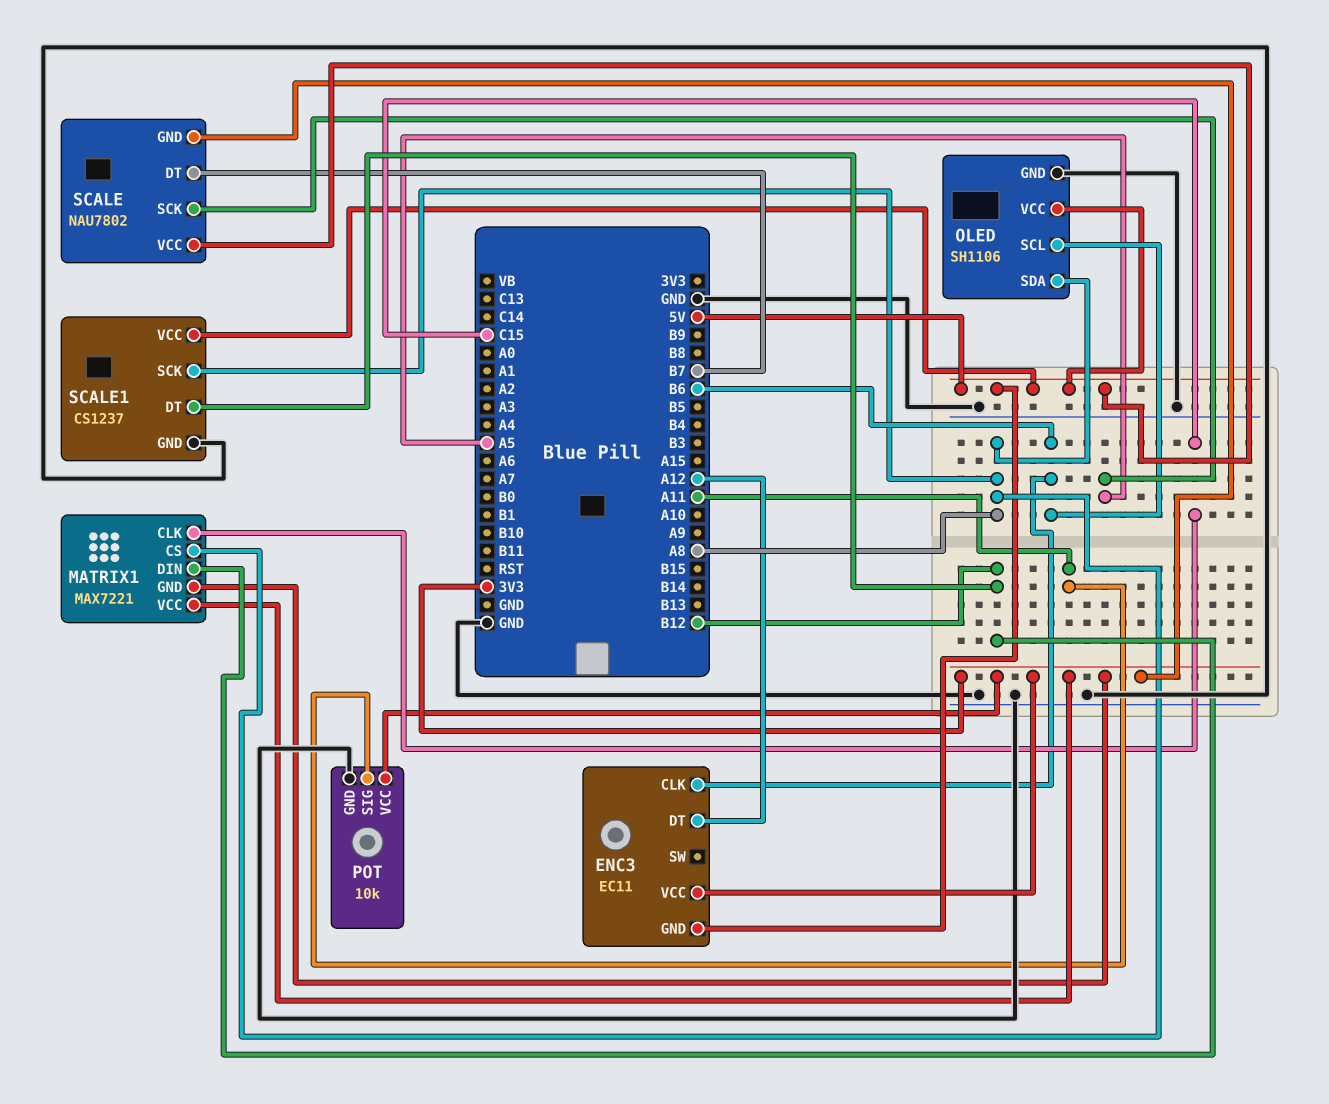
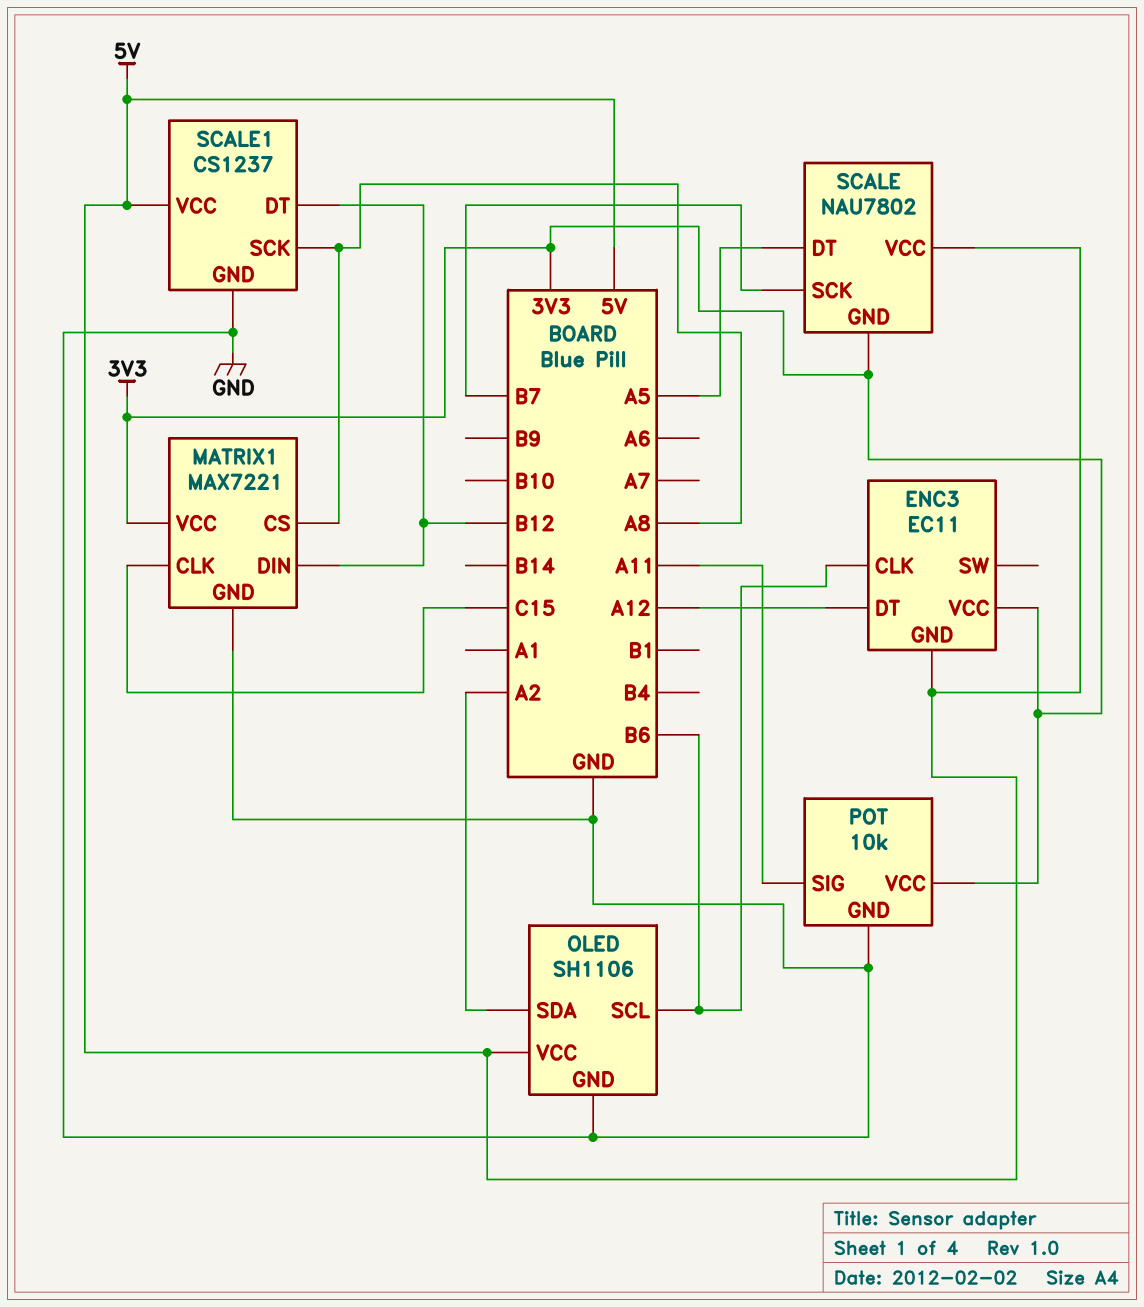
MATRIX1 pin GND: 3V3 -> GND
OLED pin SDA: A8 -> A2
SCALE pin DT: B7 -> A5
SCALE pin SCK: A5 -> B7

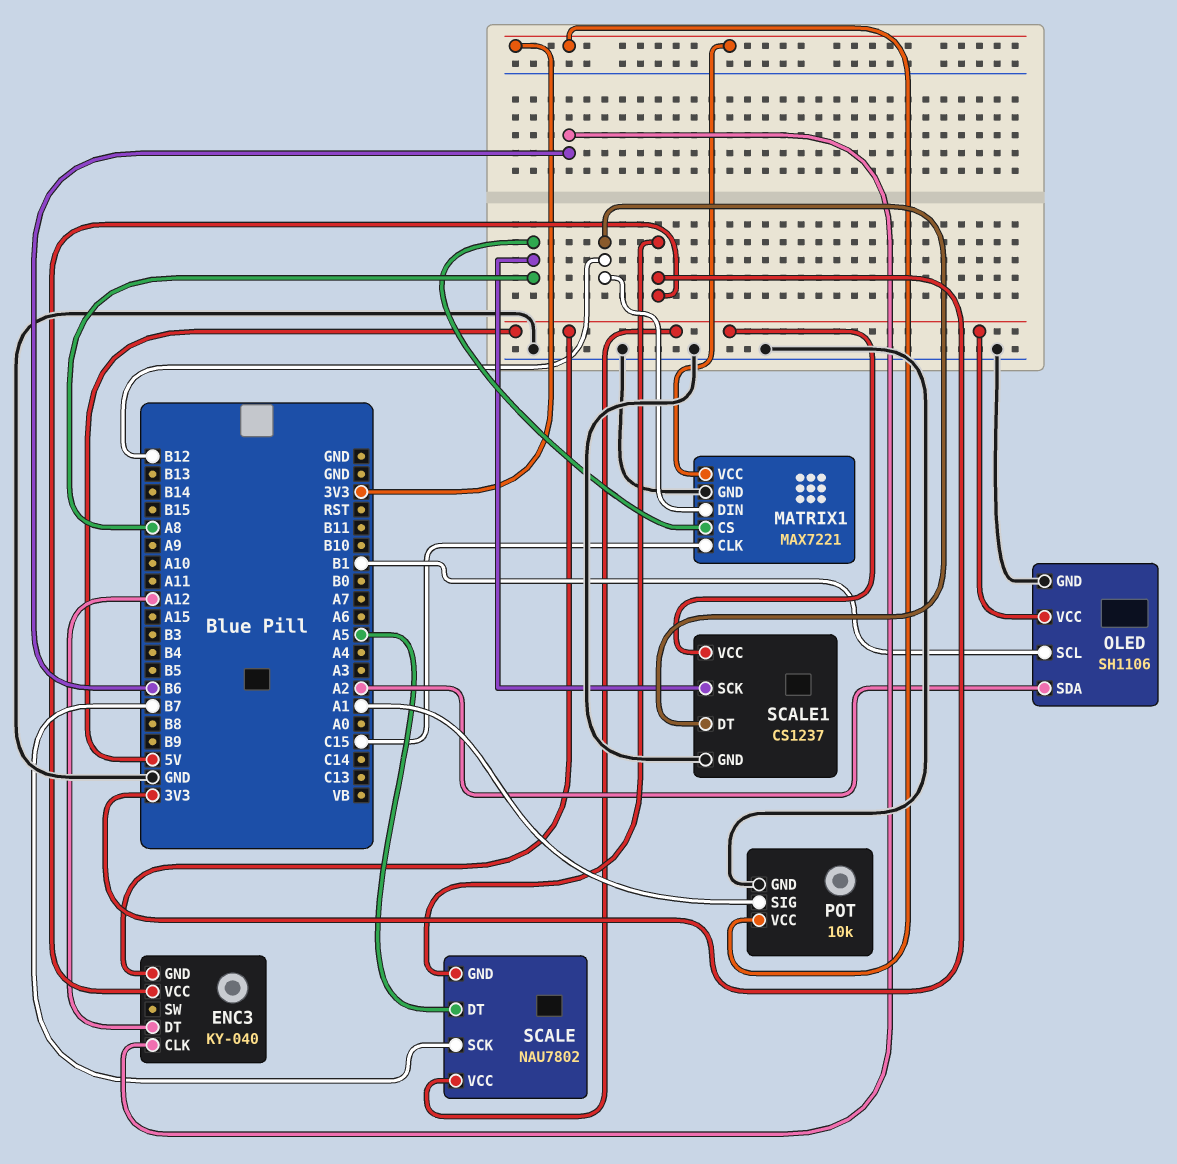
ENC3: EC11 -> KY-040
OLED pin SCL: B6 -> B1
POT pin SIG: A11 -> A1

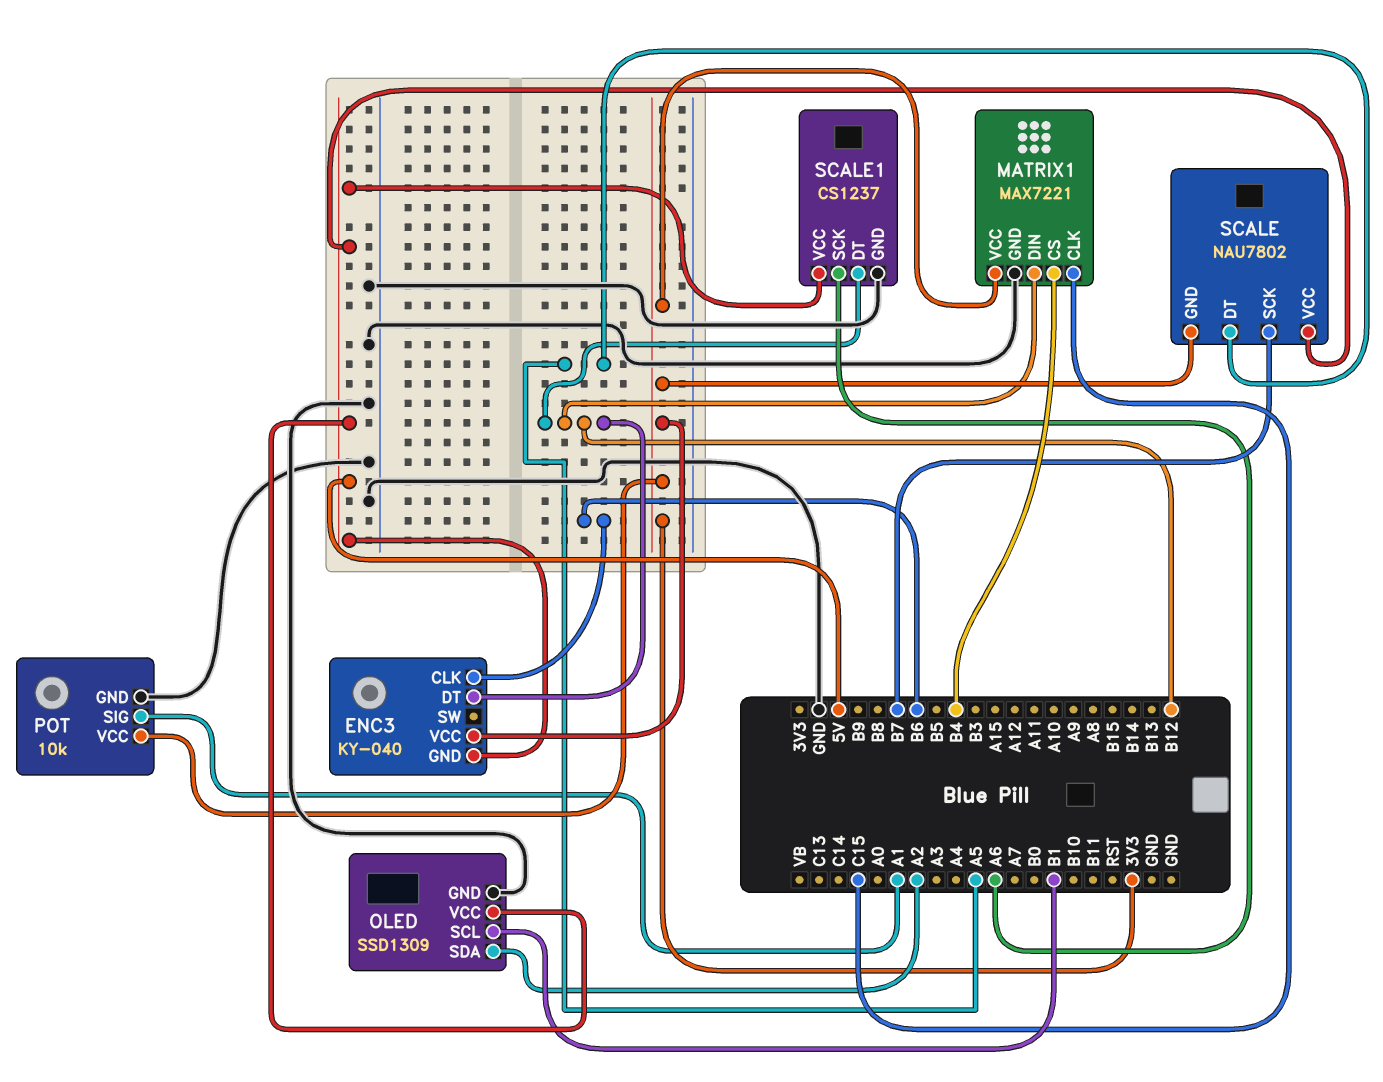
ENC3 pin DT: A12 -> B12
MATRIX1 pin CS: A8 -> B4
OLED: SH1106 -> SSD1309
SCALE1 pin SCK: A8 -> A6

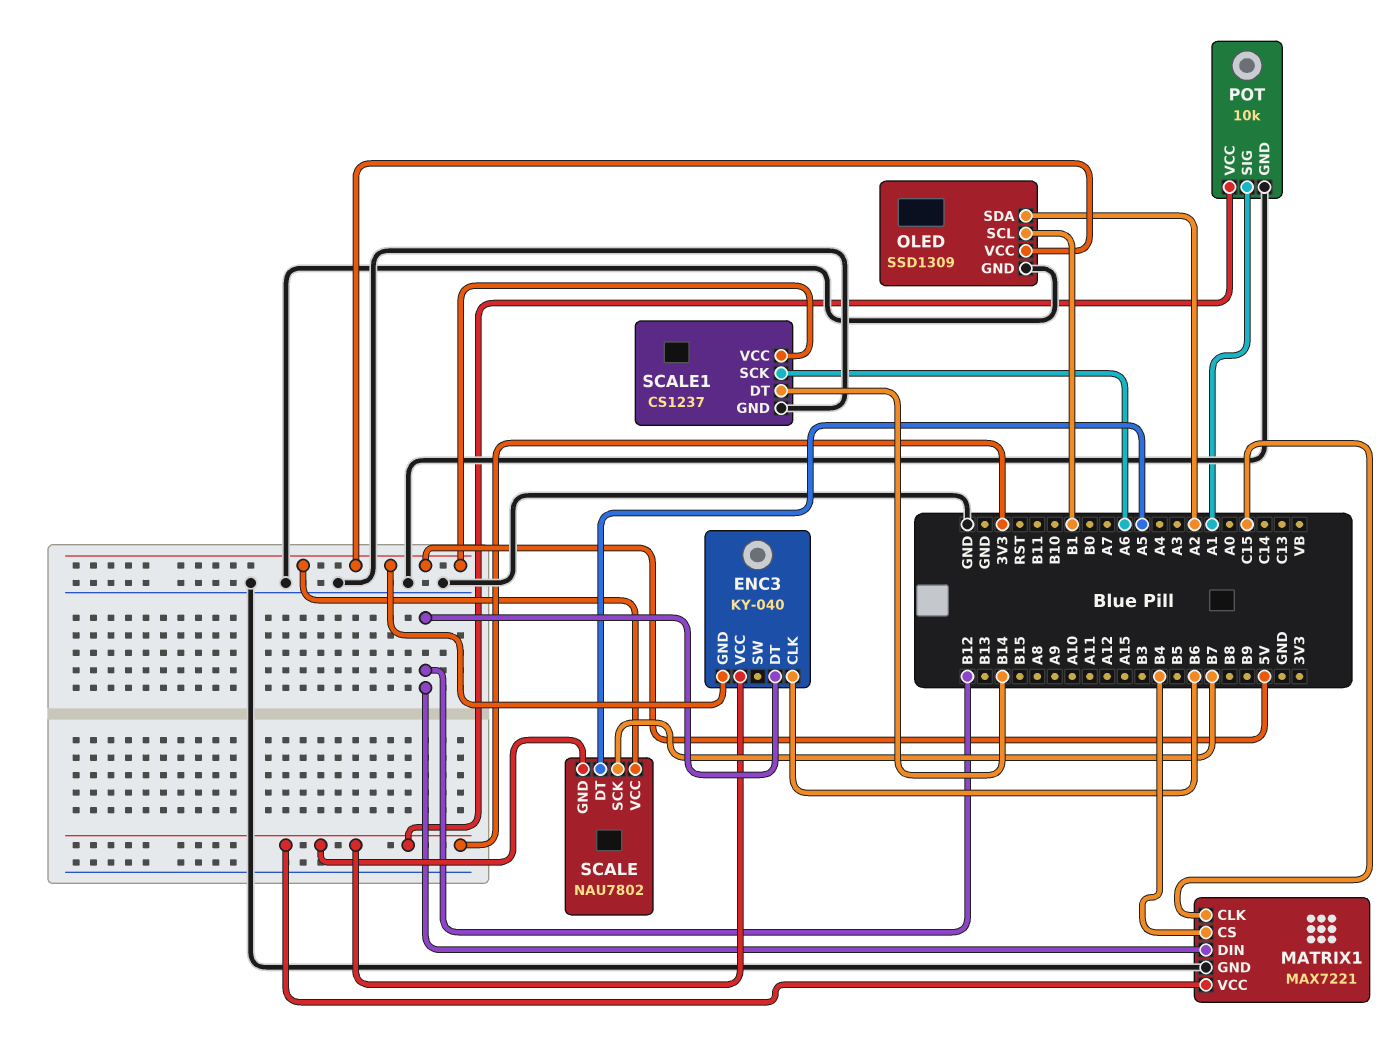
SCALE1 pin DT: B12 -> B14

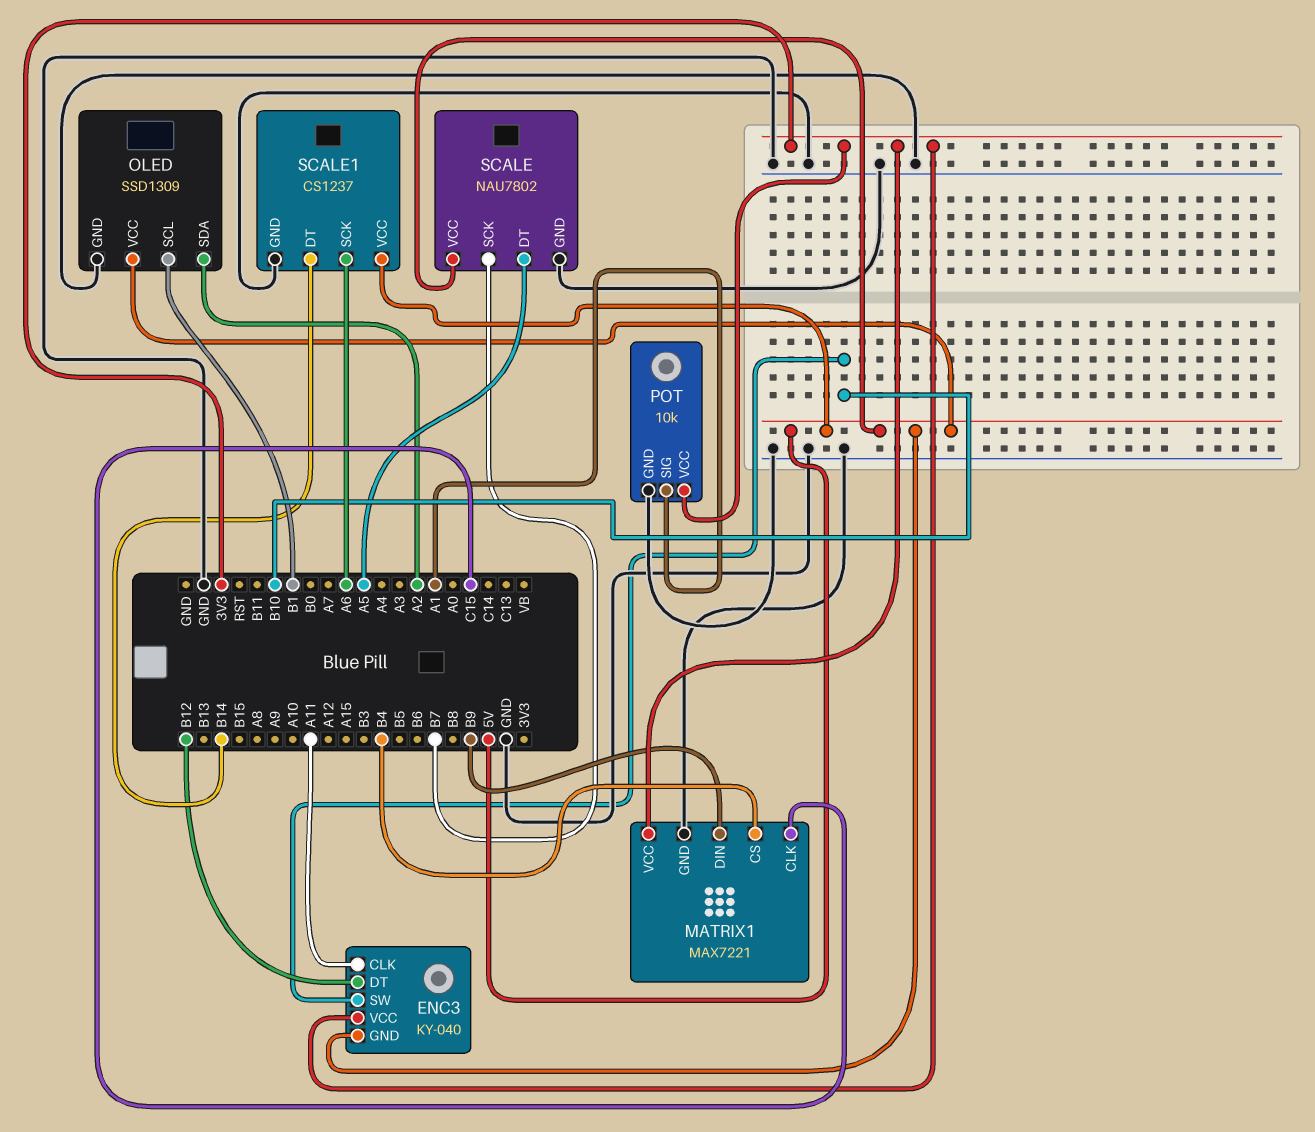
ENC3 pin CLK: B6 -> A11
ENC3 pin SW: none -> B10
MATRIX1 pin DIN: B12 -> B9
SCALE pin GND: 3V3 -> GND

